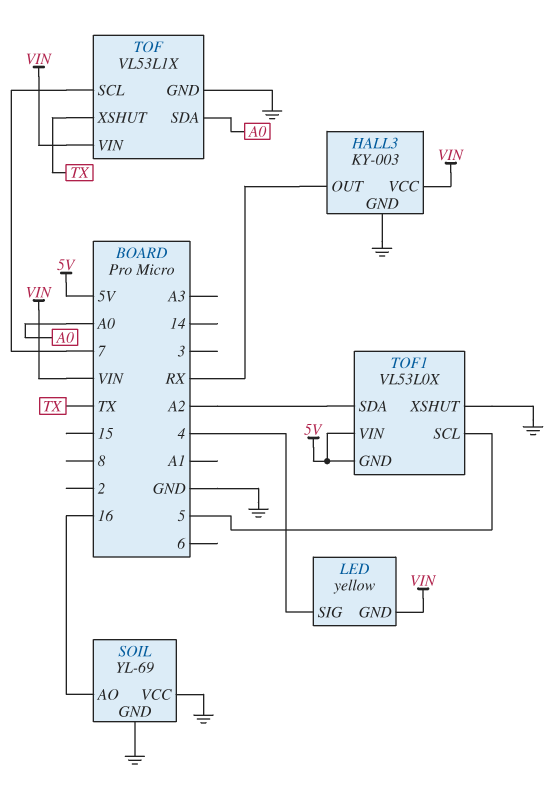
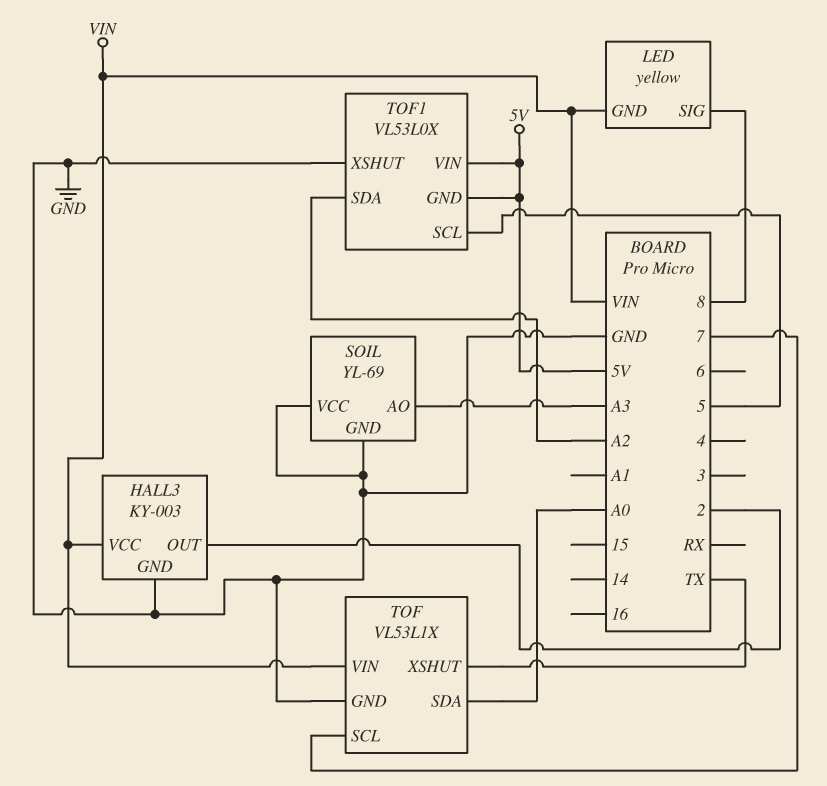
HALL3 pin OUT: RX -> 2
LED pin SIG: 4 -> 8
SOIL pin AO: 16 -> A3

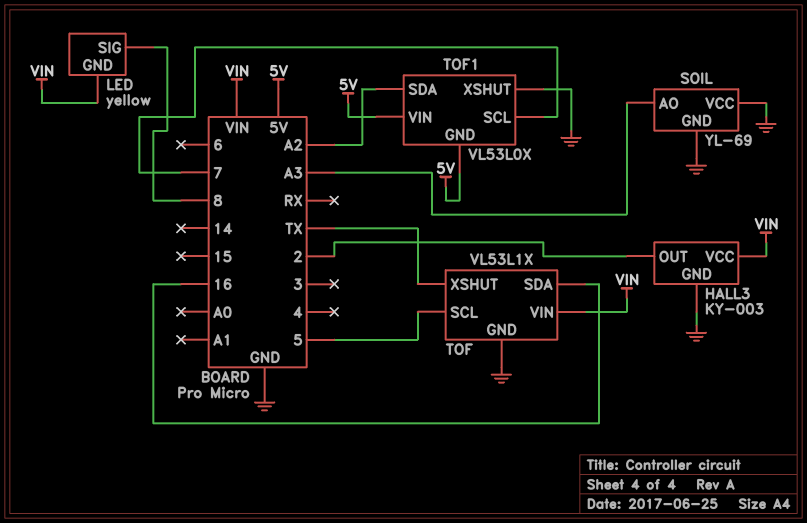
TOF pin SCL: 7 -> 5
TOF pin SDA: A0 -> 16
TOF1 pin SCL: 5 -> 7

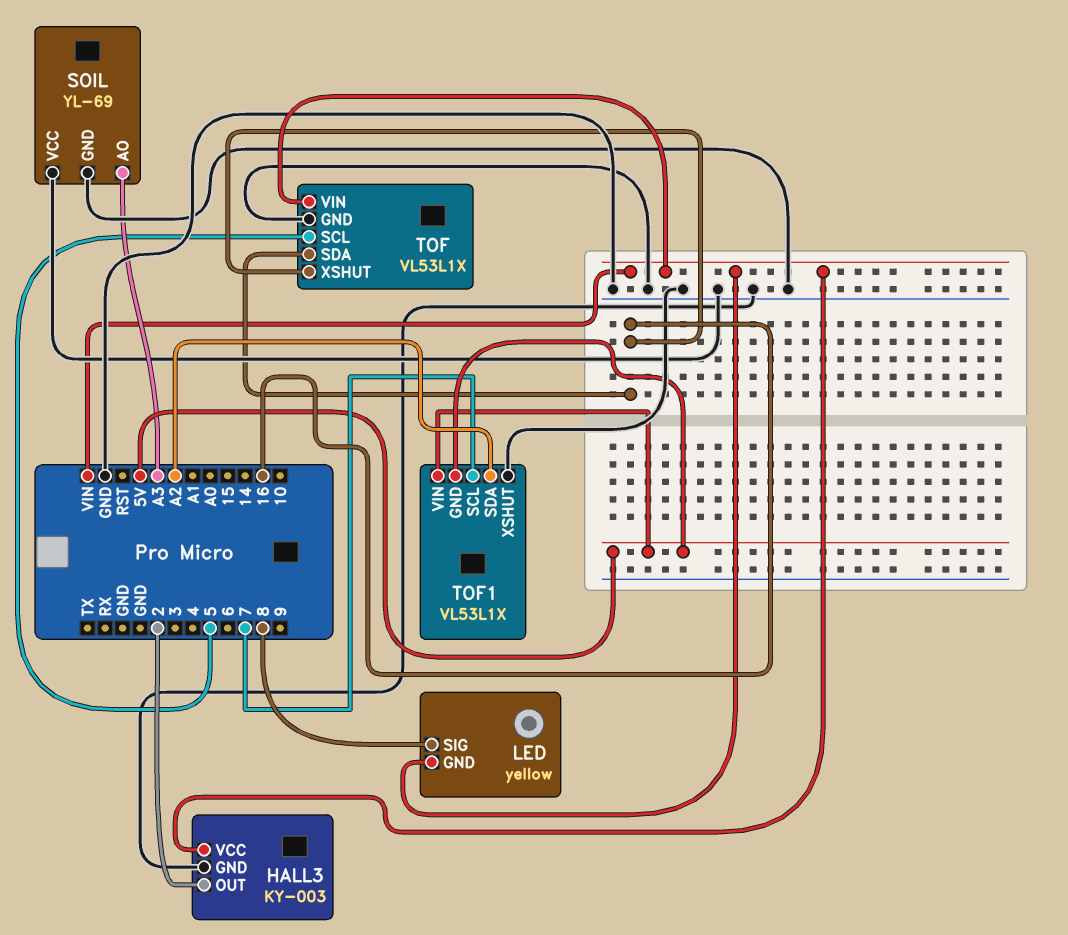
TOF pin XSHUT: TX -> 16
TOF1: VL53L0X -> VL53L1X

